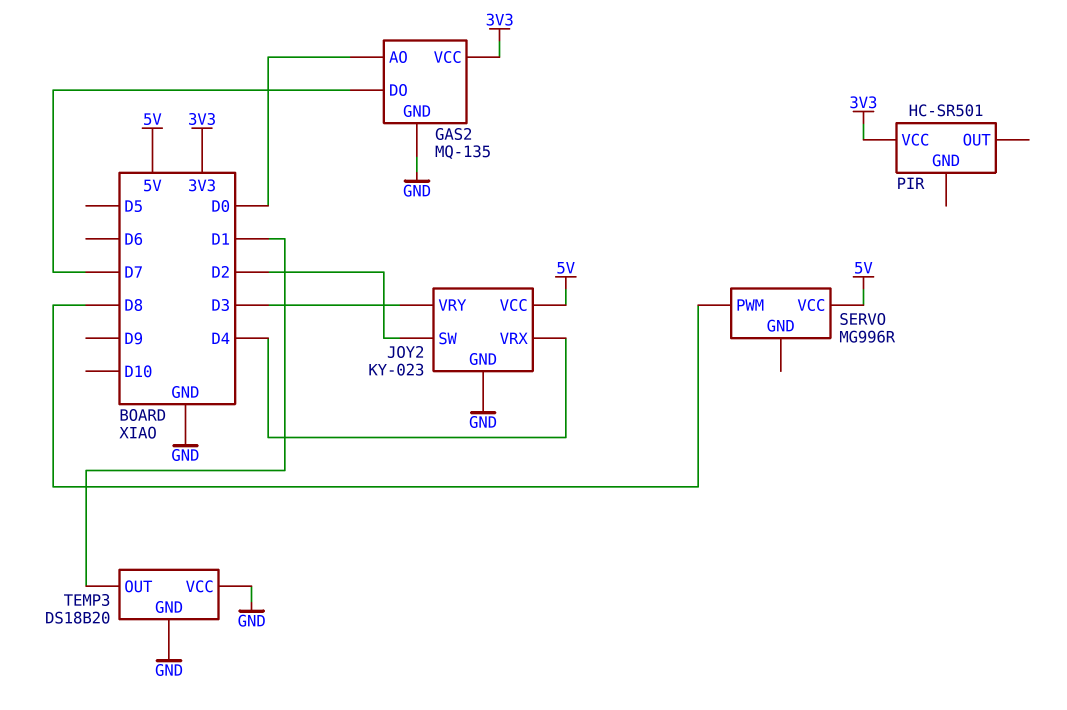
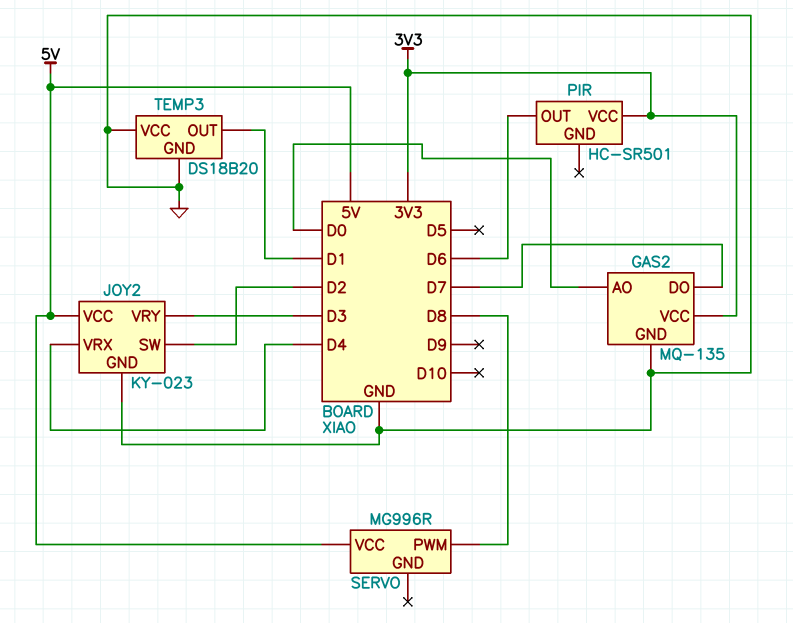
PIR pin OUT: none -> D6

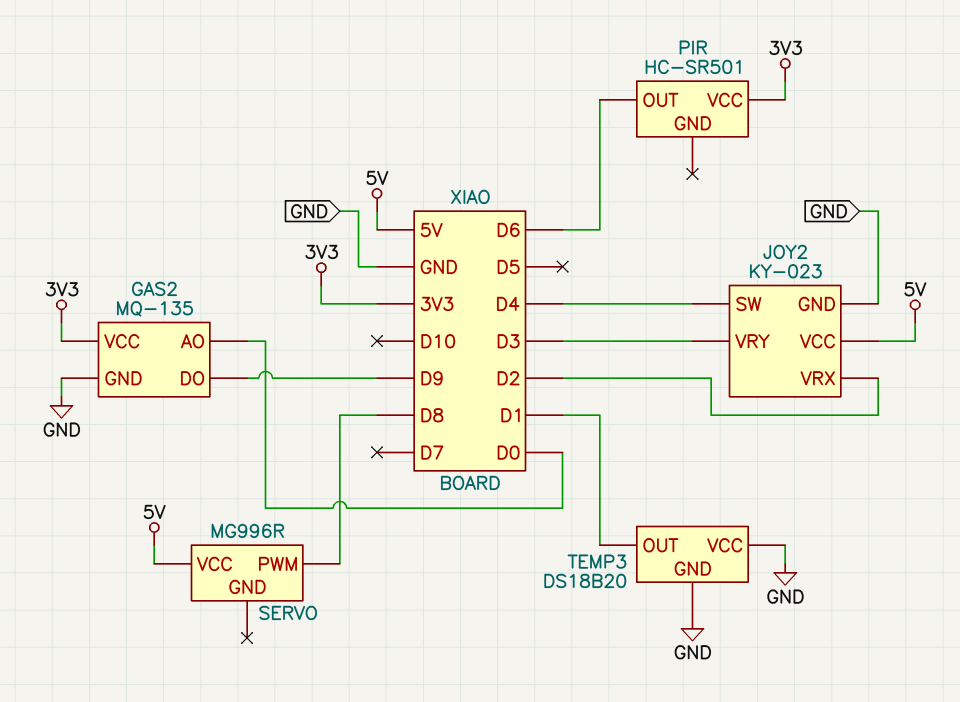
GAS2 pin DO: D7 -> D9
JOY2 pin SW: D2 -> D4
JOY2 pin VRX: D4 -> D2

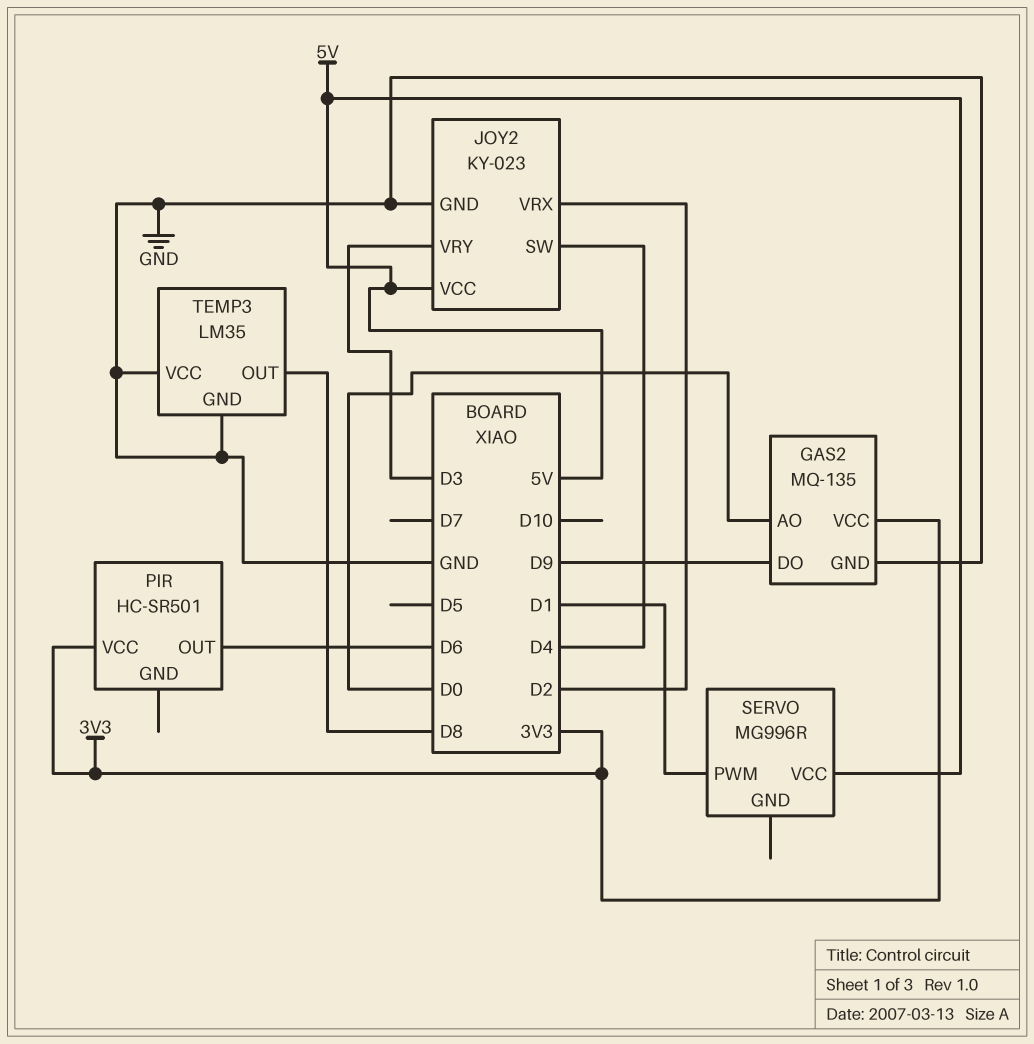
SERVO pin PWM: D8 -> D1
TEMP3: DS18B20 -> LM35
TEMP3 pin OUT: D1 -> D8

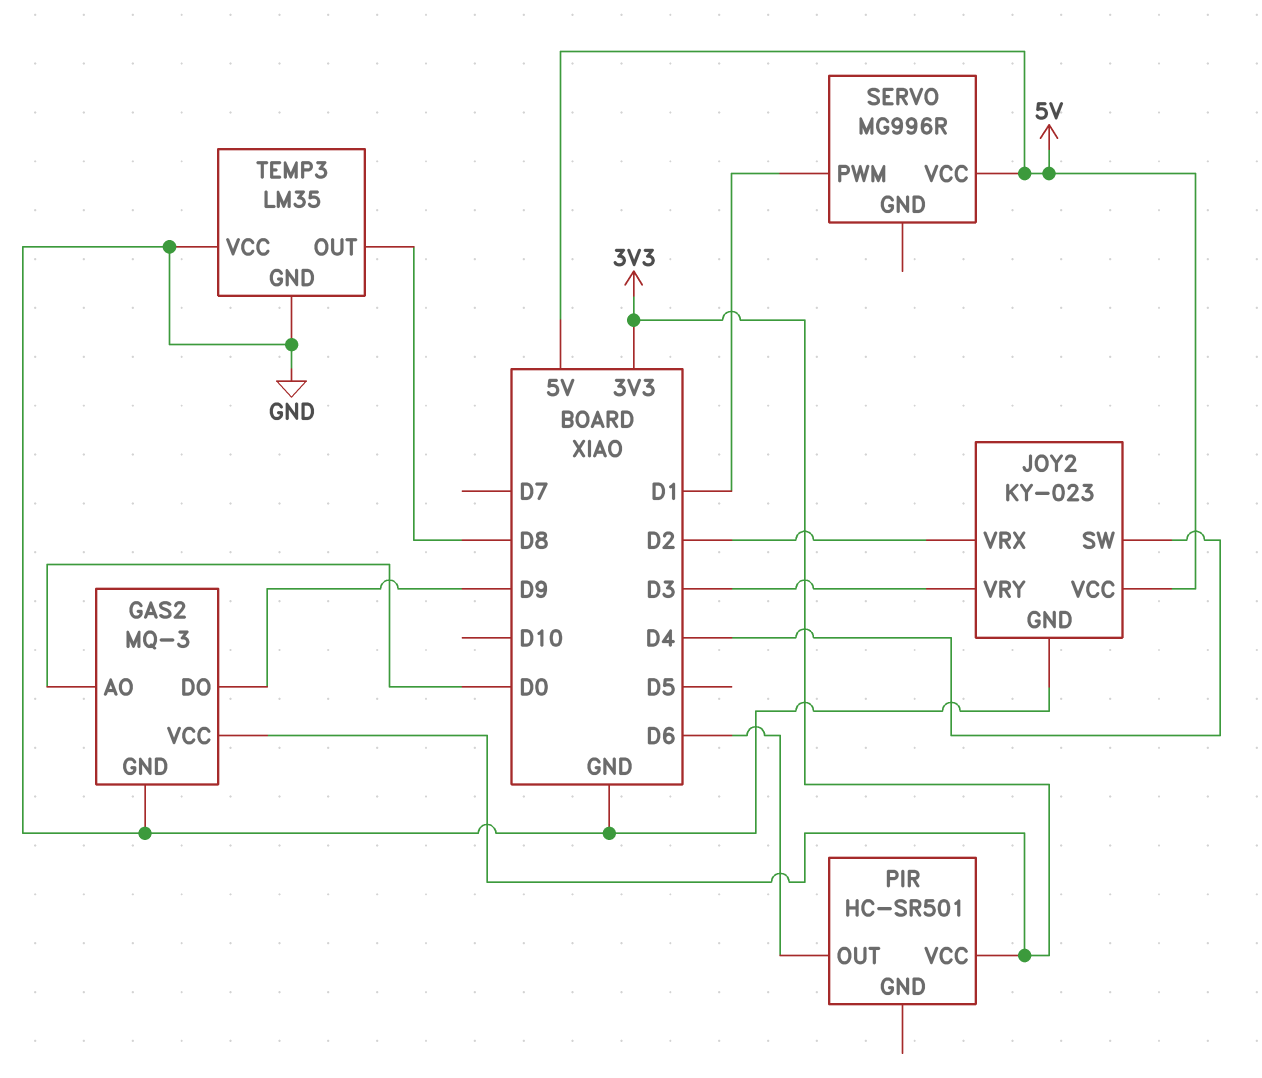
GAS2: MQ-135 -> MQ-3

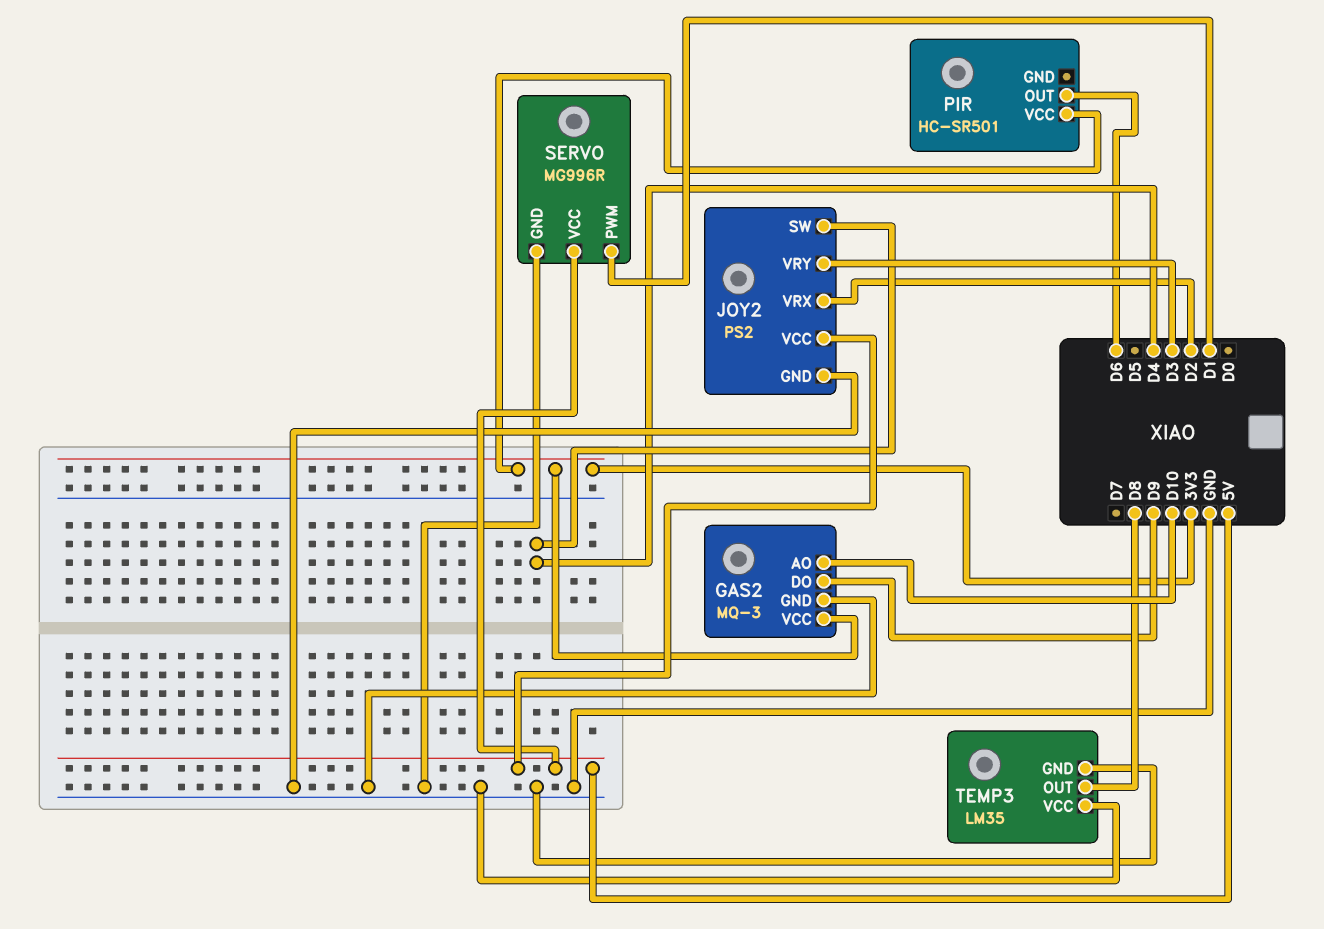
GAS2 pin AO: D0 -> D10
JOY2: KY-023 -> PS2
SERVO pin GND: none -> GND

